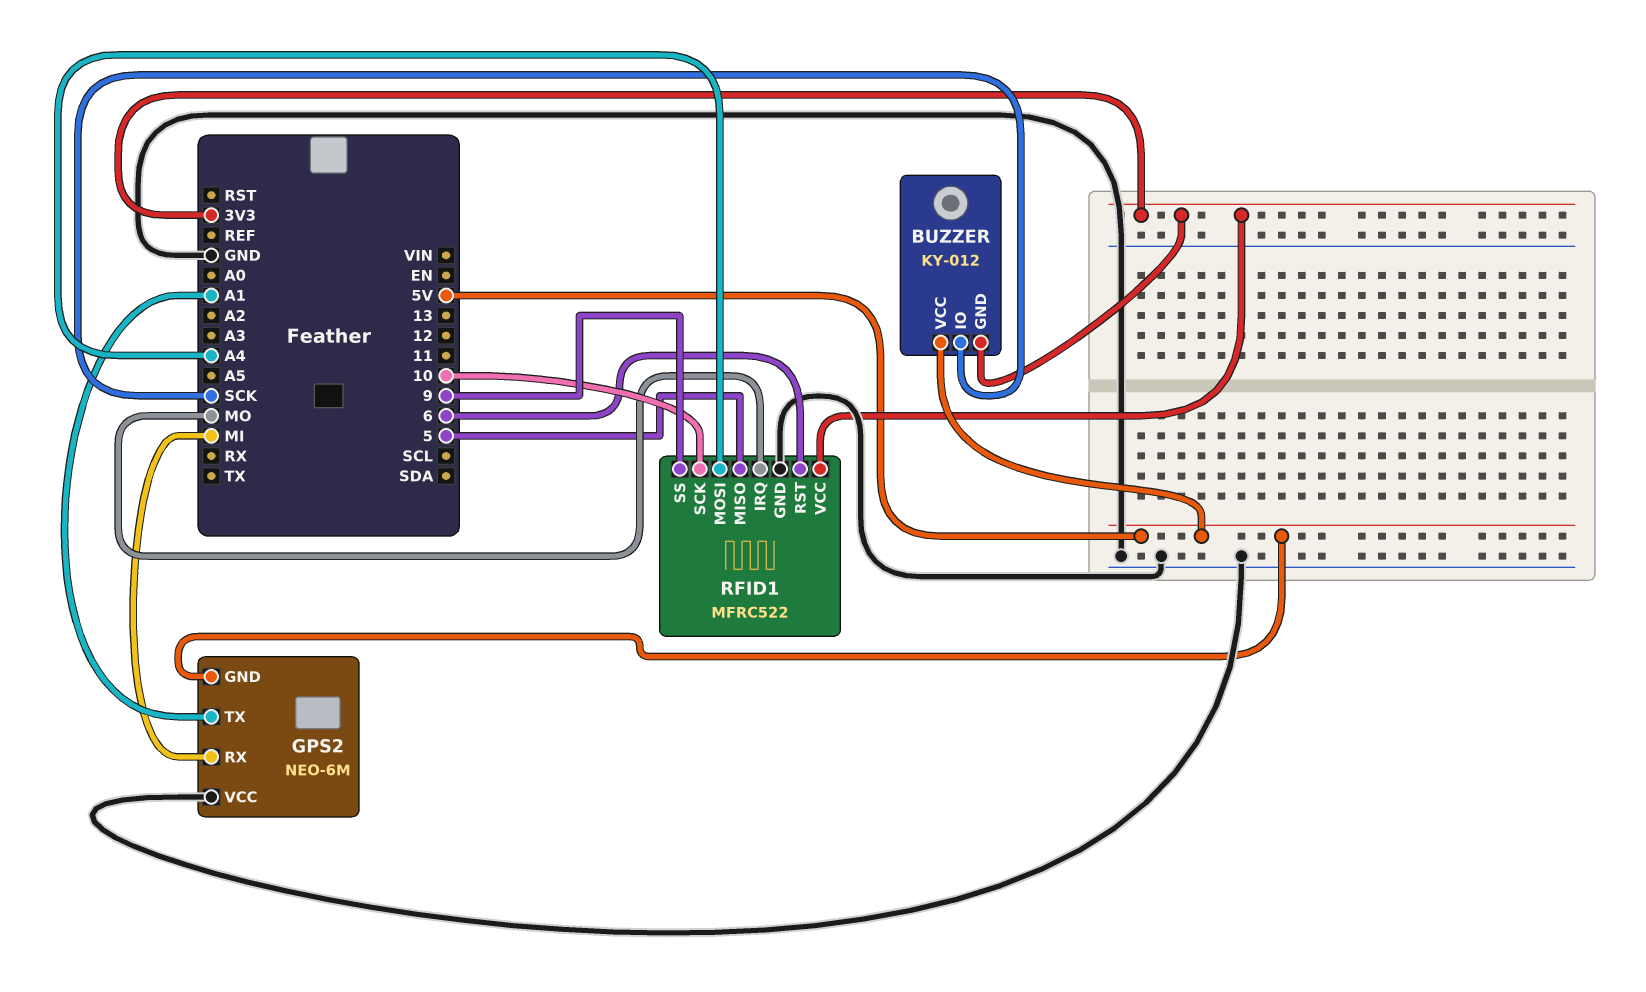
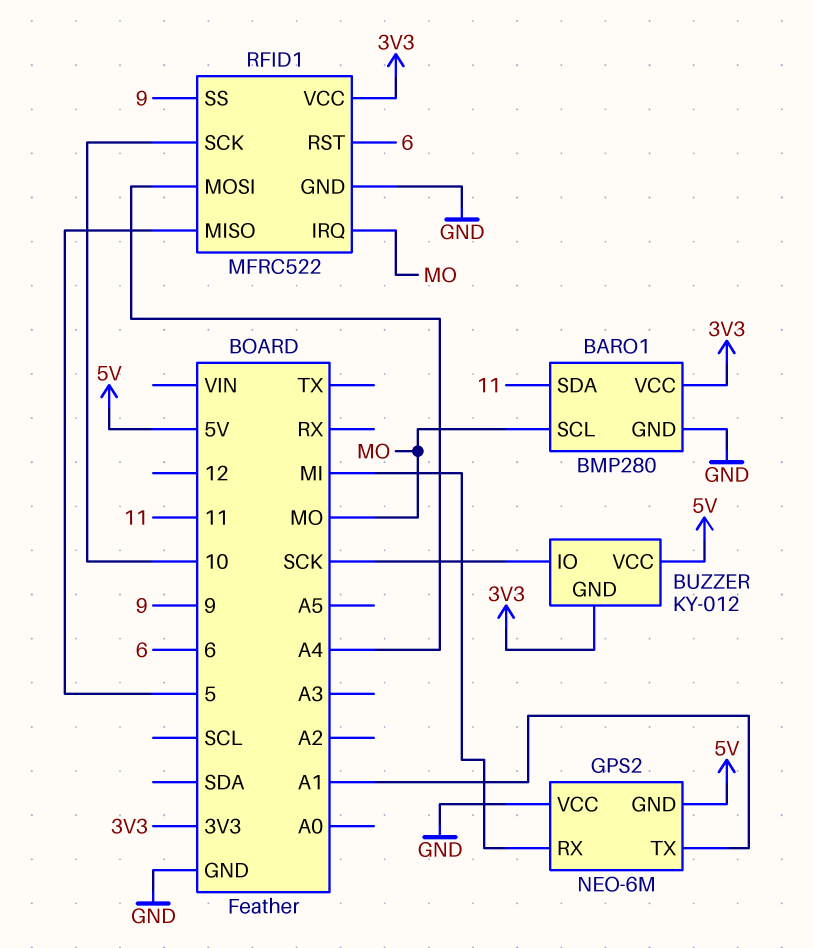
BARO1: none -> BMP280
BARO1 pin GND: none -> GND
BARO1 pin SCL: none -> MO
BARO1 pin SDA: none -> 11
BARO1 pin VCC: none -> 3V3

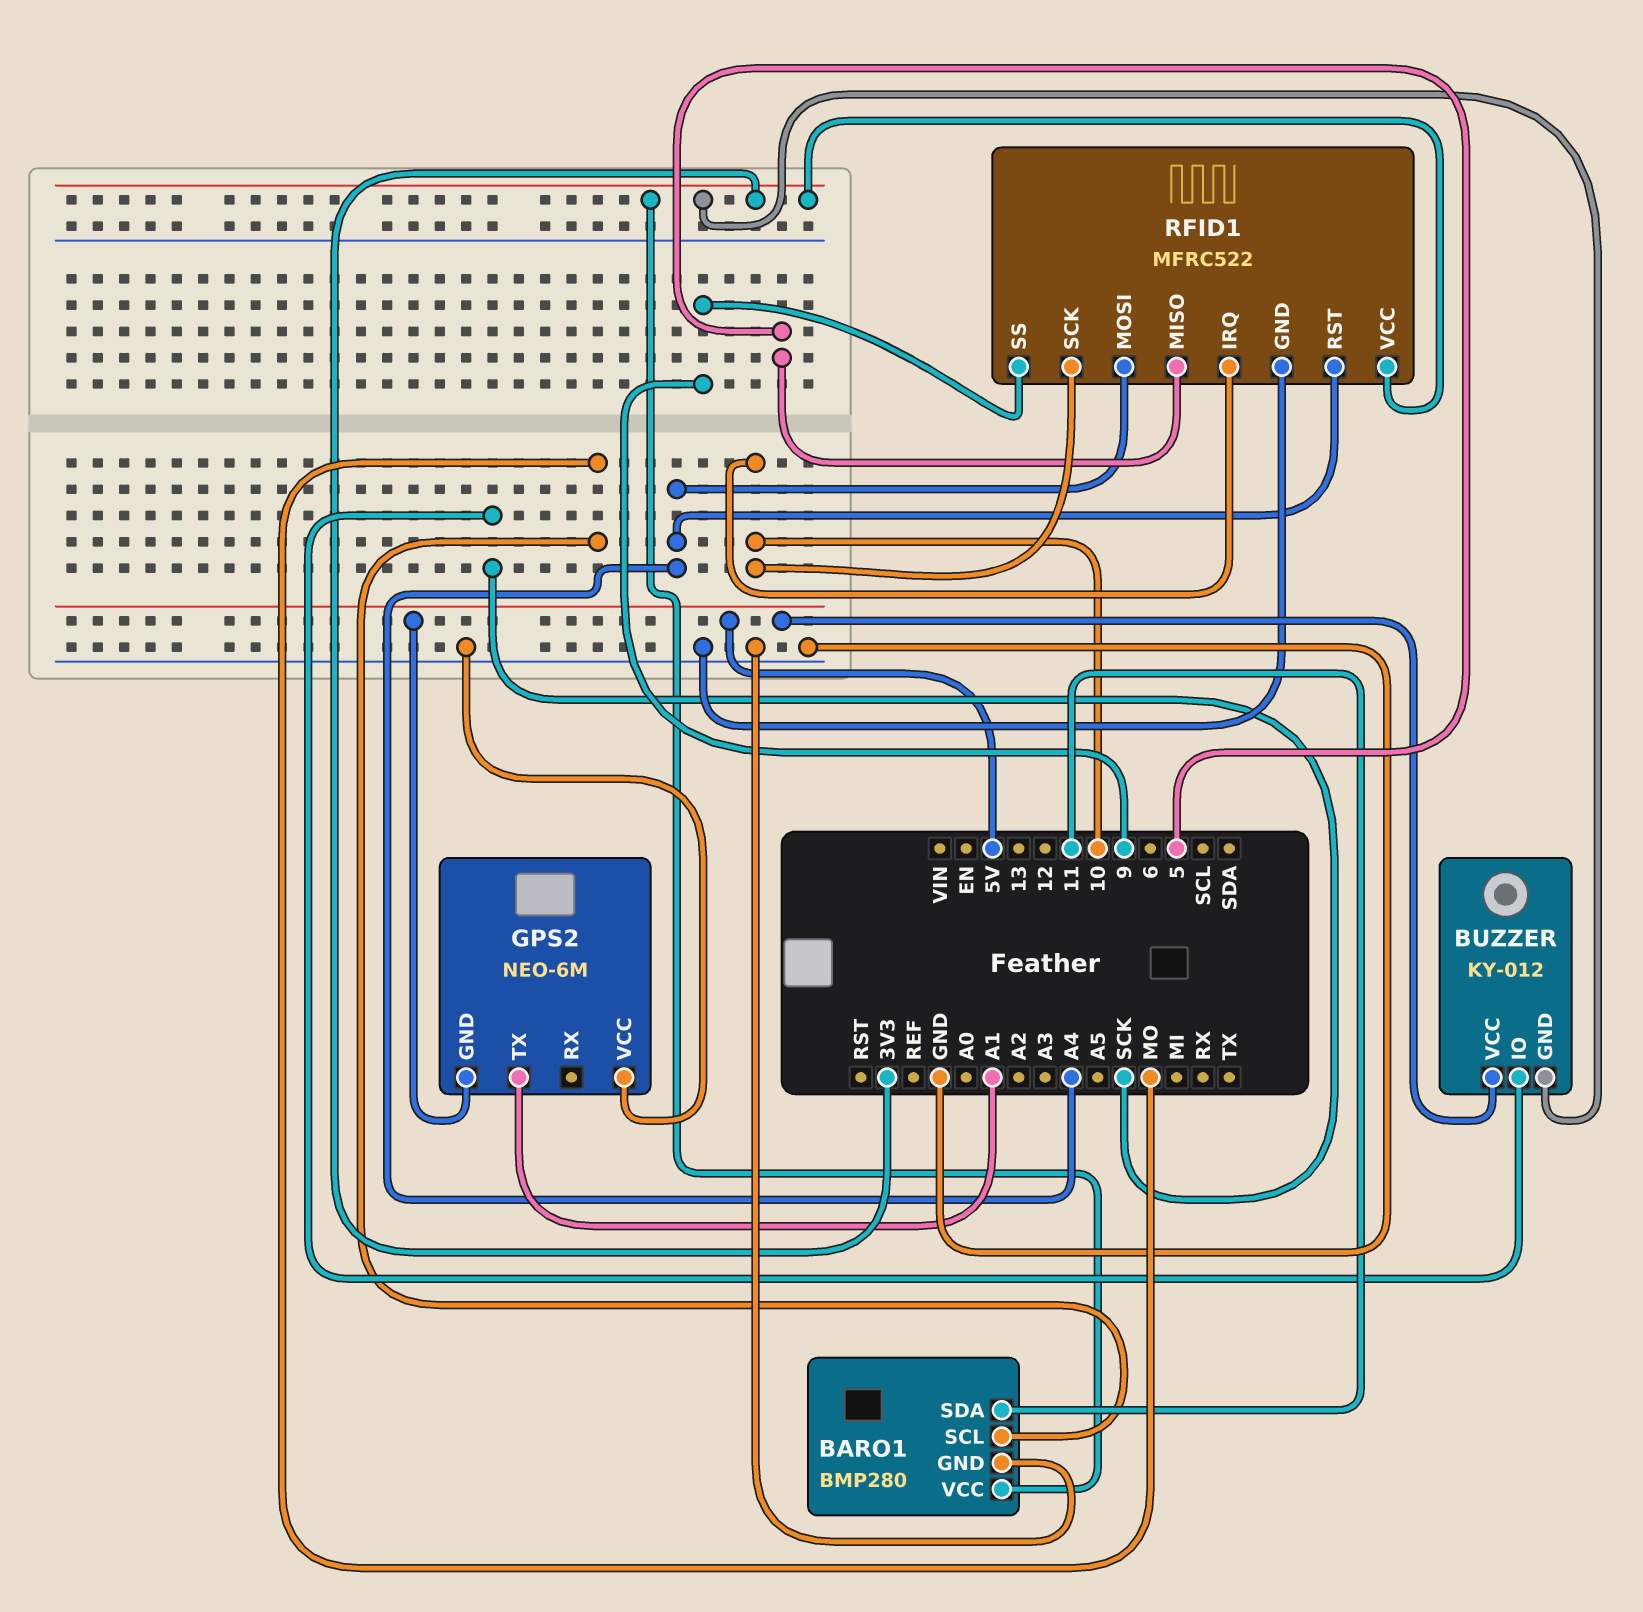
GPS2 pin RX: MI -> none
RFID1 pin IRQ: MO -> 10
RFID1 pin RST: 6 -> A4

